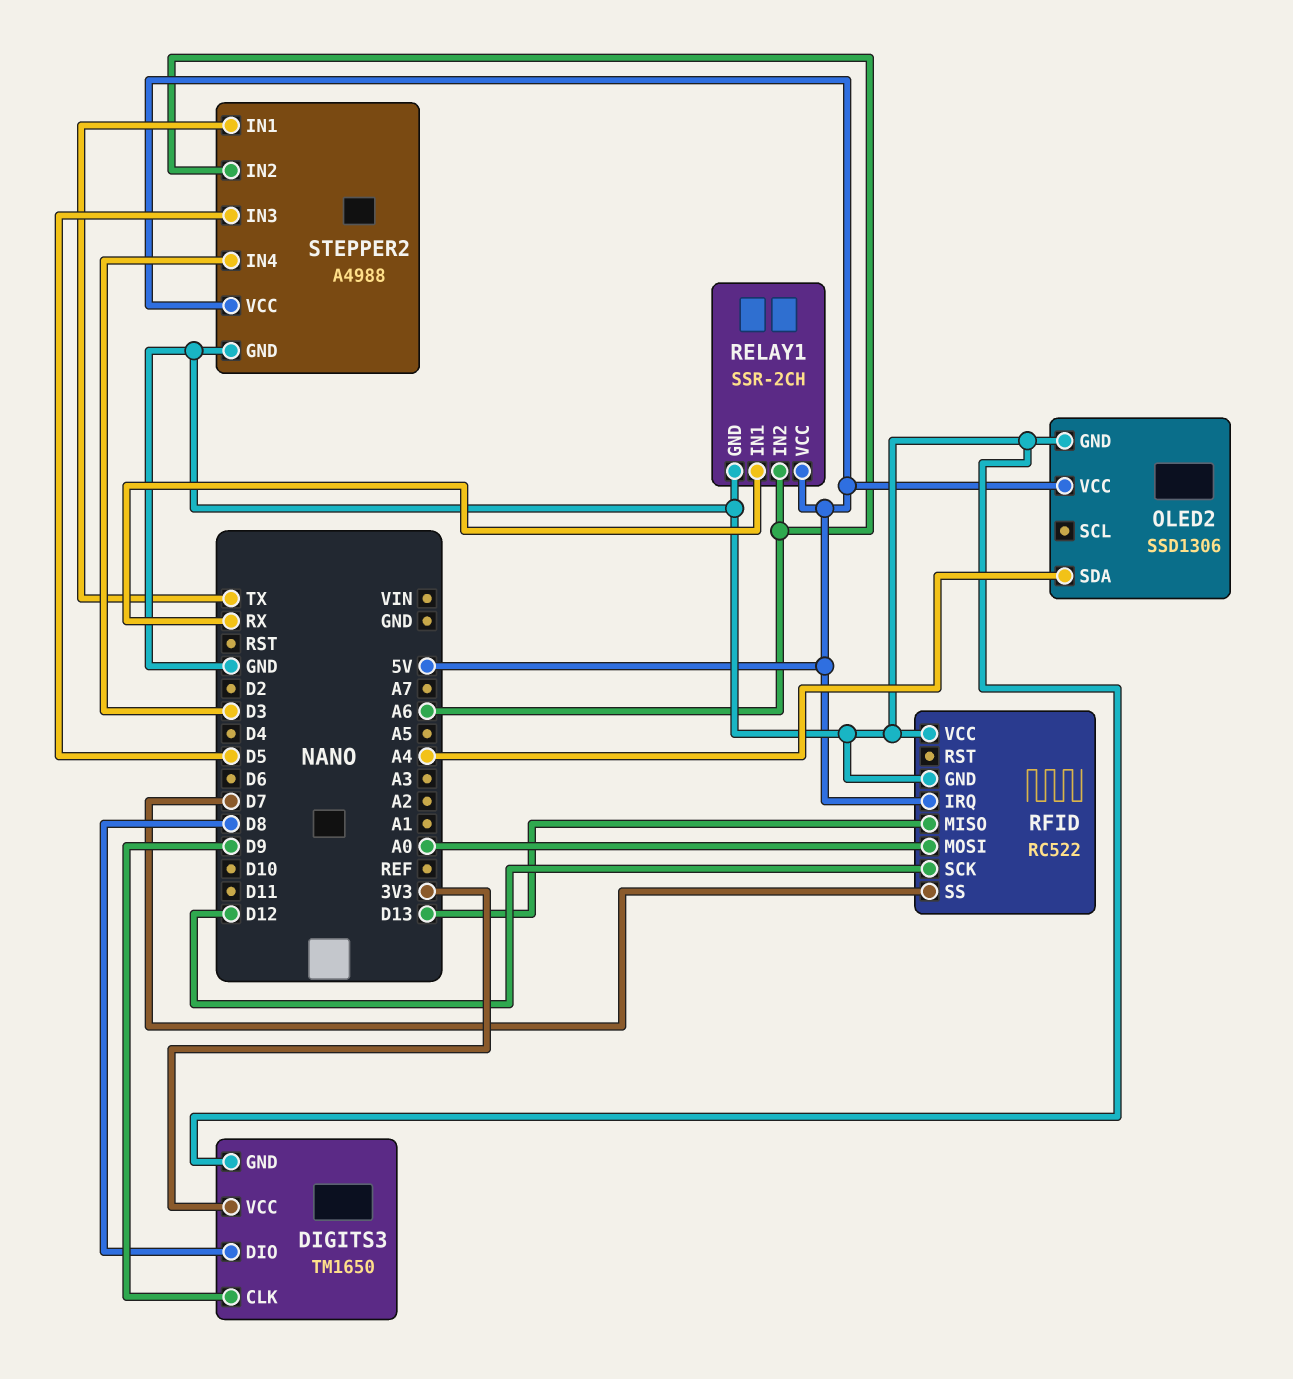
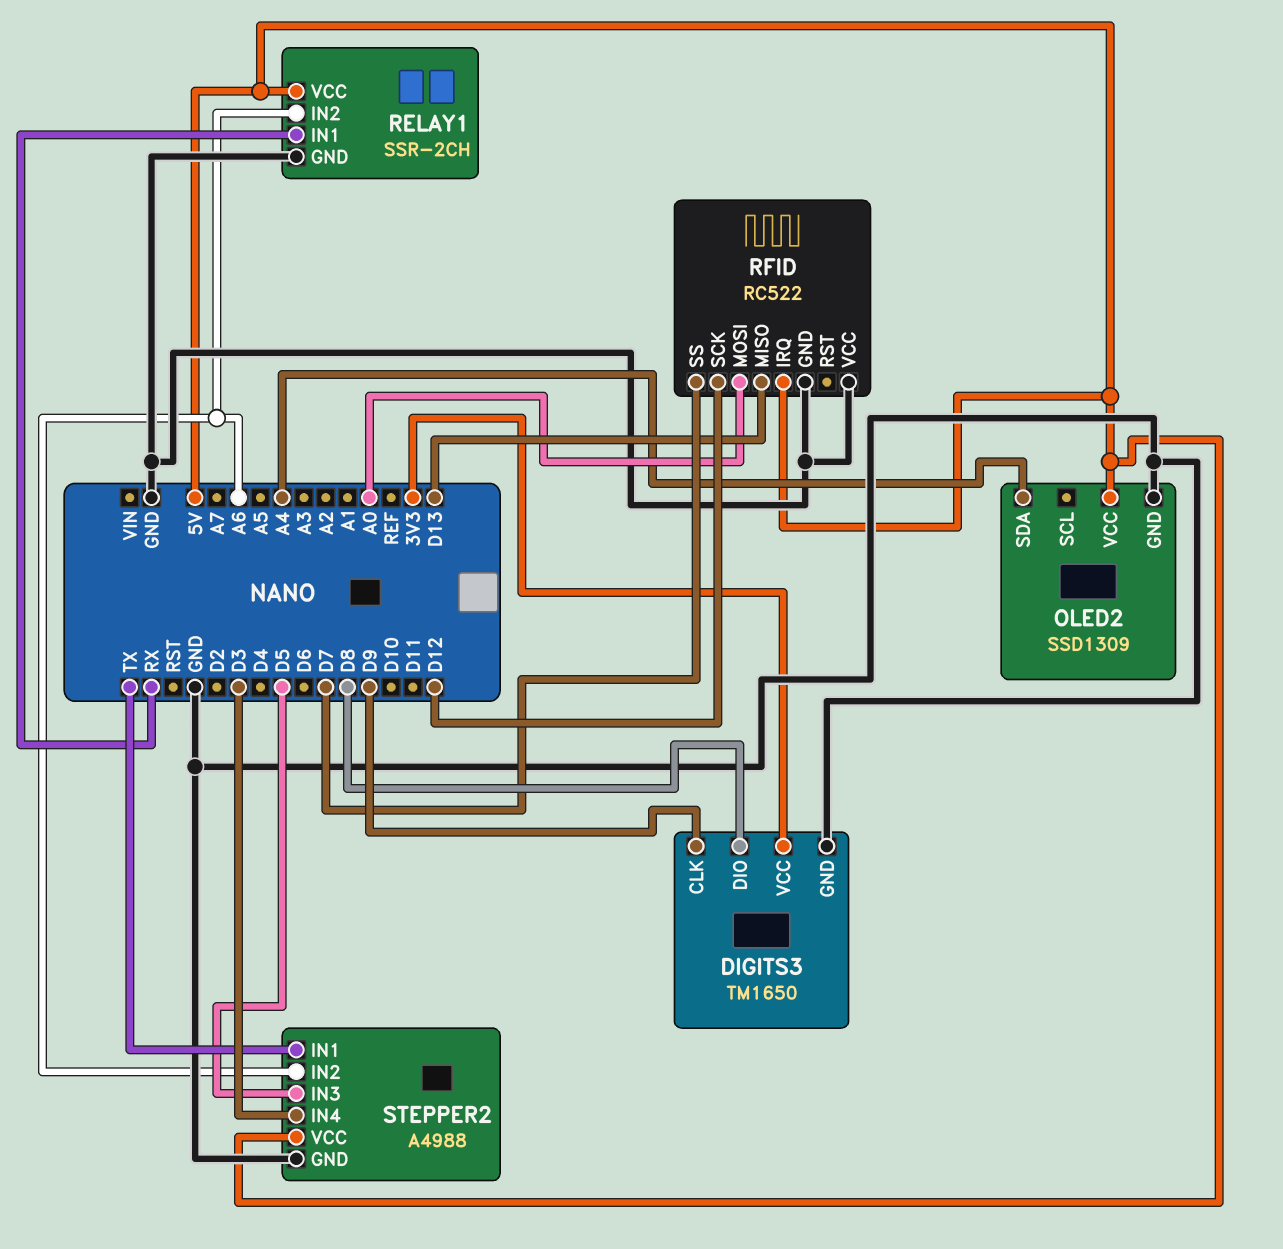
OLED2: SSD1306 -> SSD1309

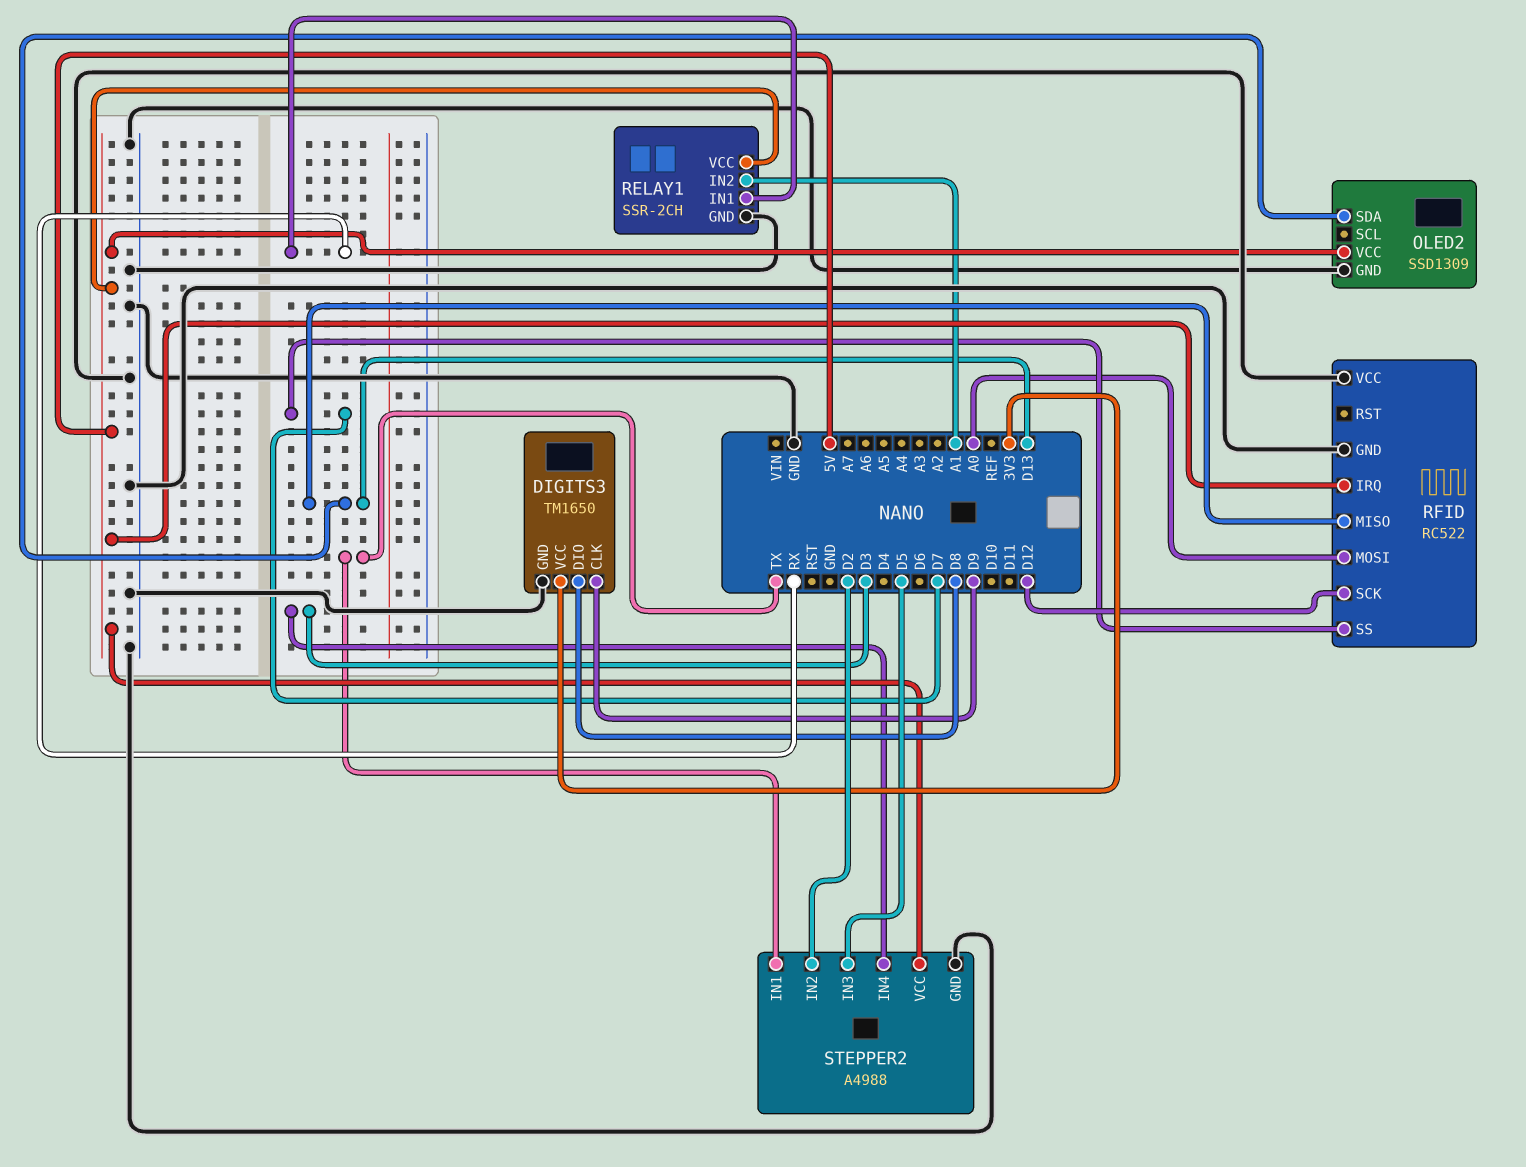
OLED2 pin SDA: A4 -> D13
RELAY1 pin IN2: A6 -> A1
STEPPER2 pin IN2: A6 -> D2

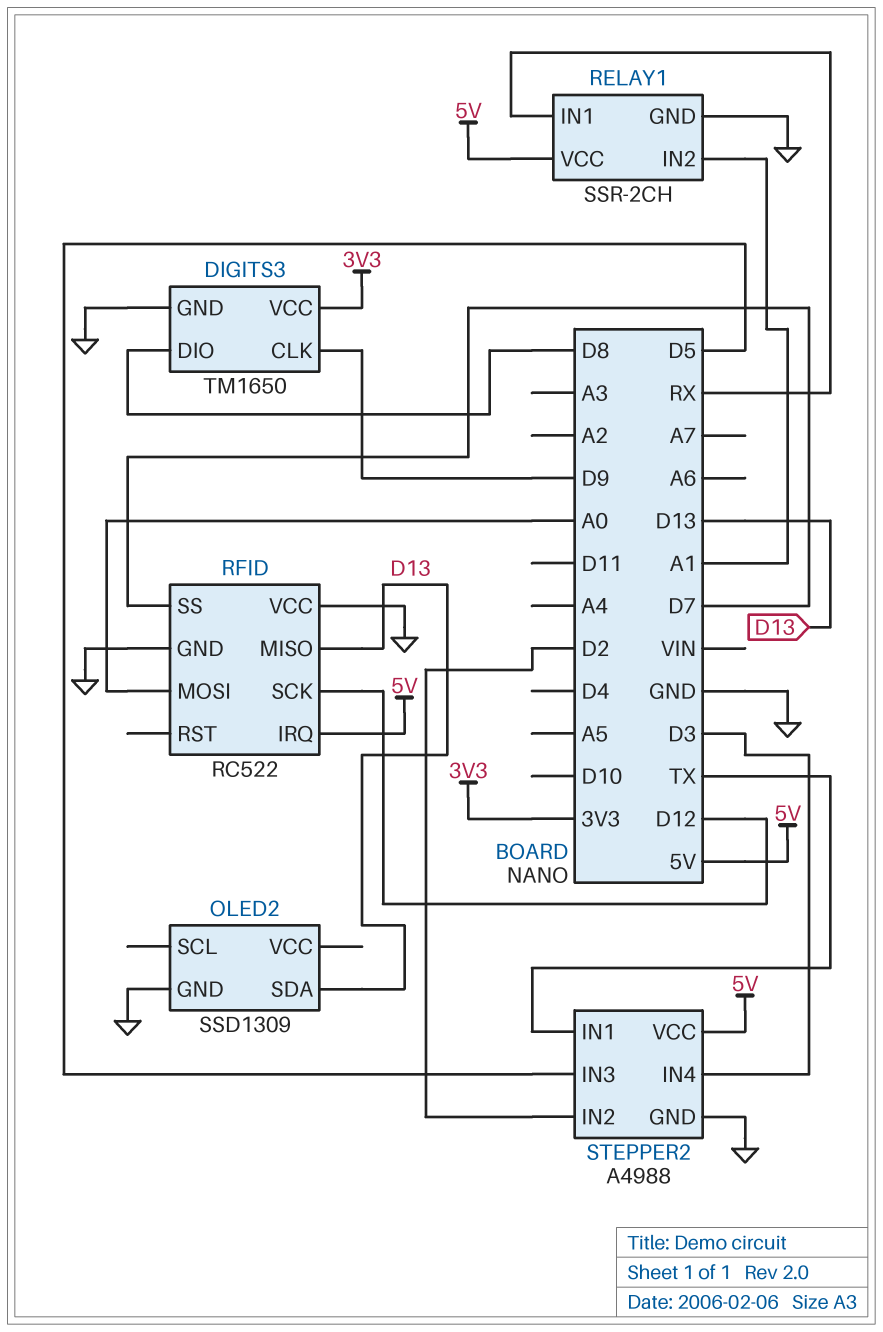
OLED2 pin VCC: 5V -> none

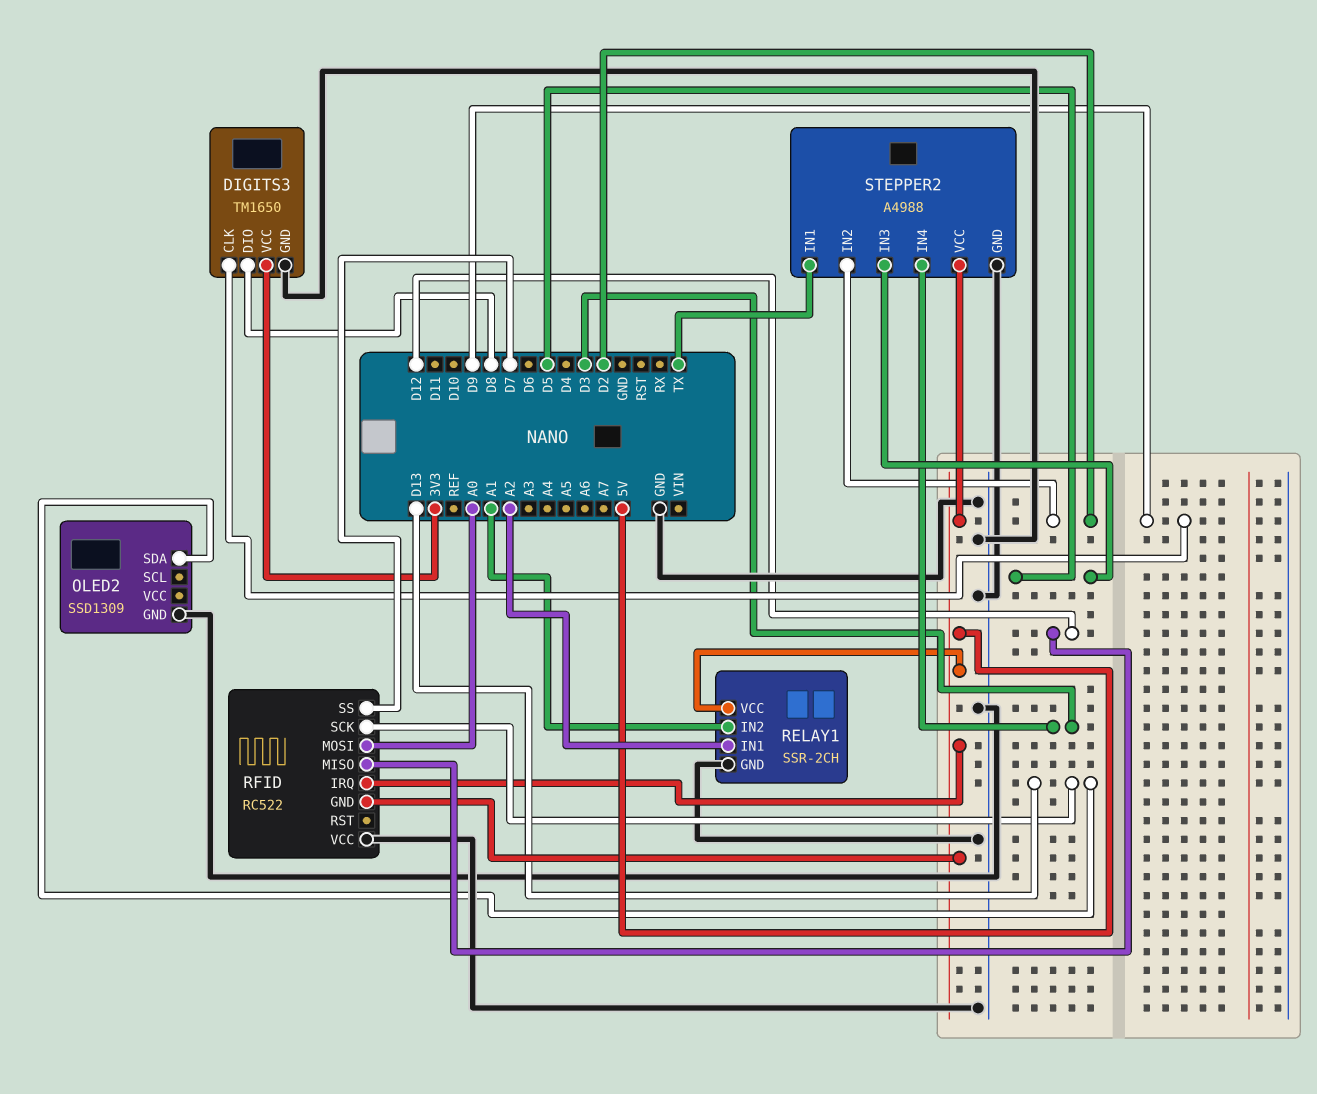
RELAY1 pin IN1: RX -> A2
RFID pin GND: GND -> 5V
RFID pin MISO: D13 -> D12
RFID pin SCK: D12 -> D13

